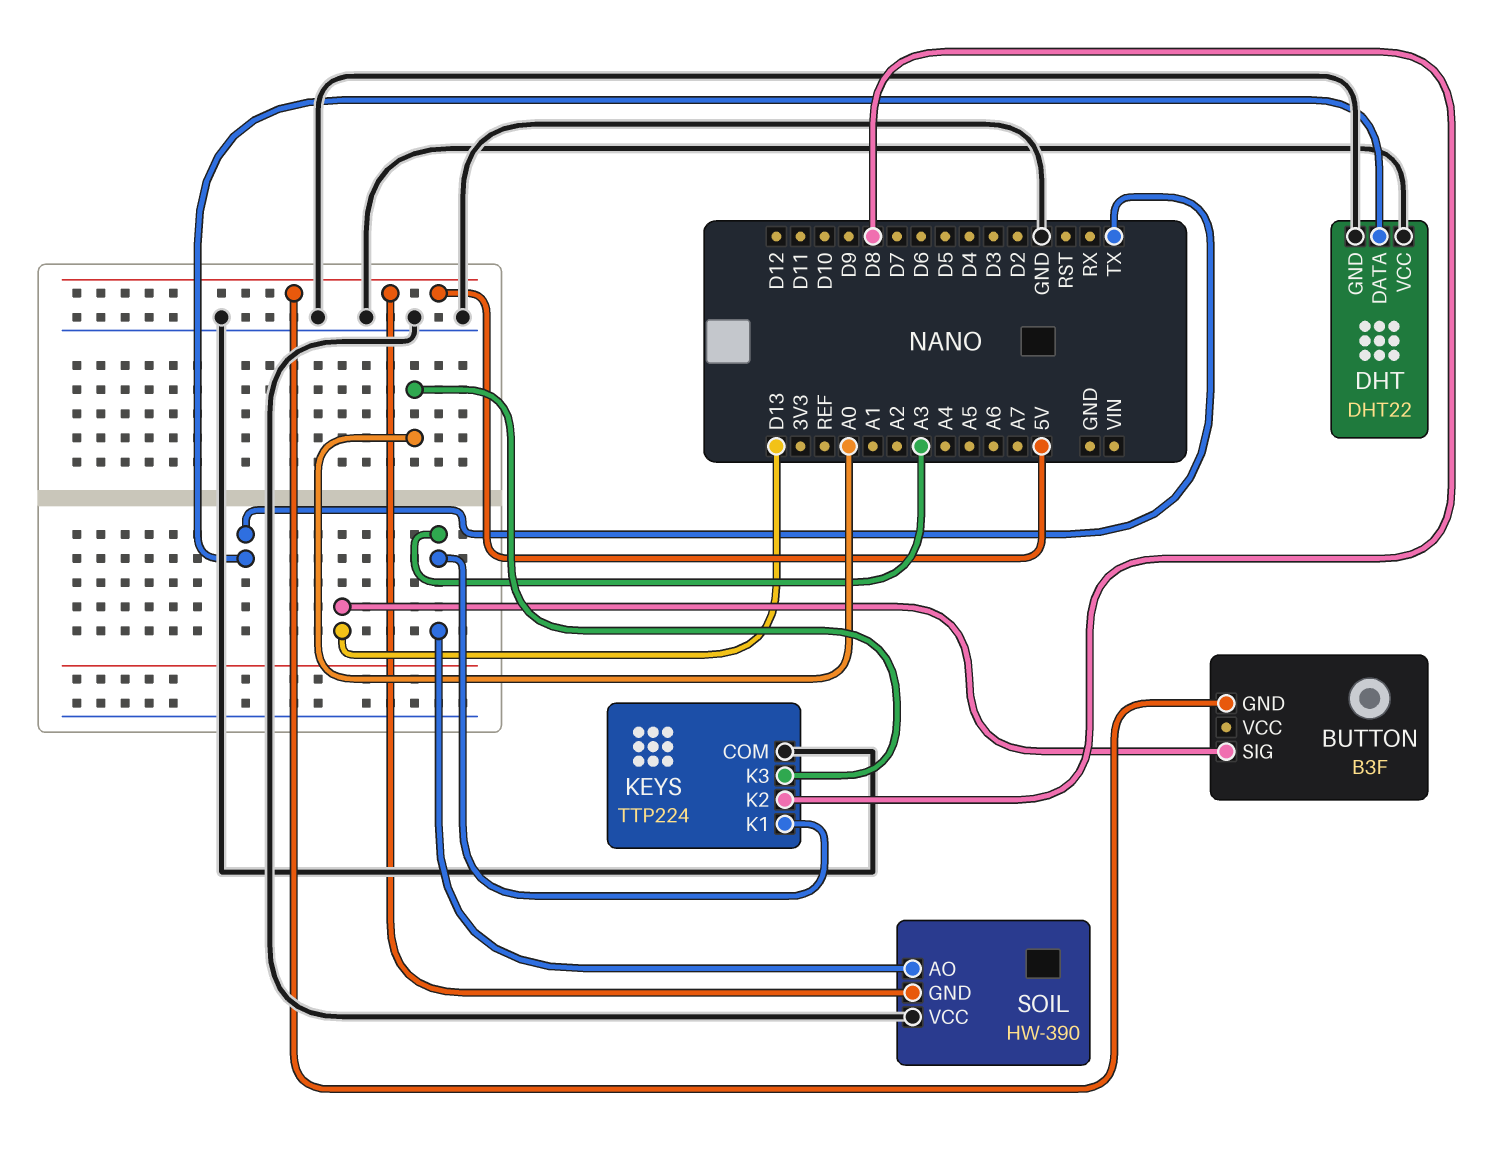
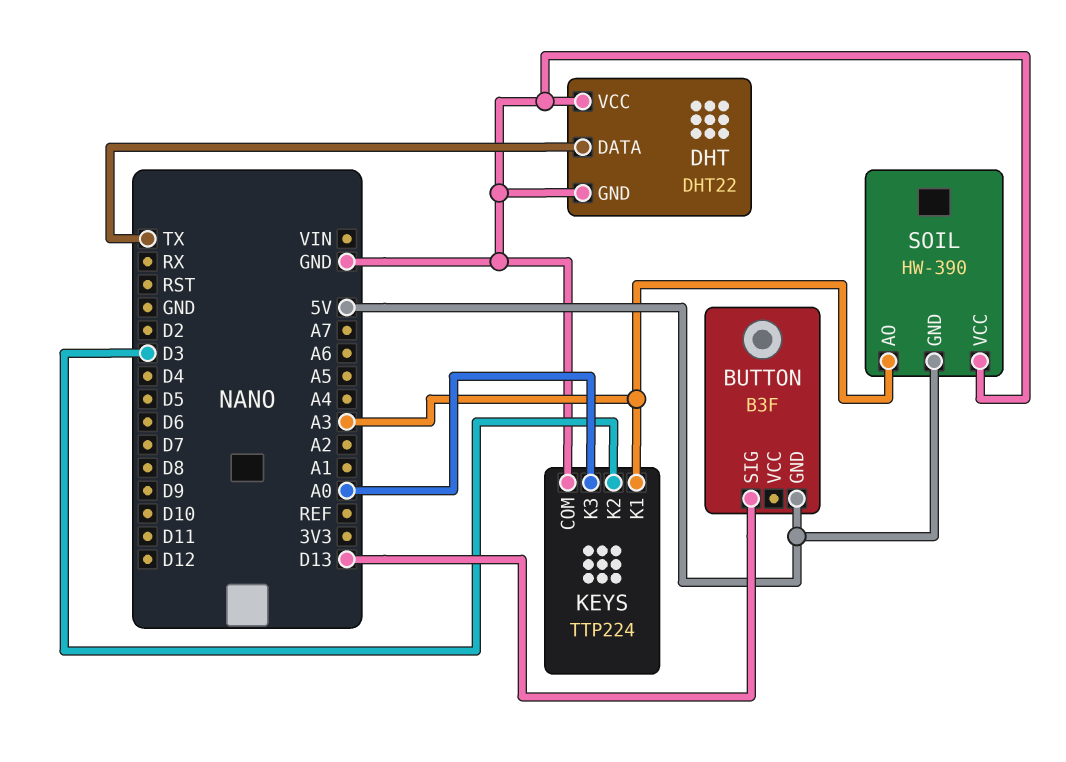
KEYS pin K2: D8 -> D3

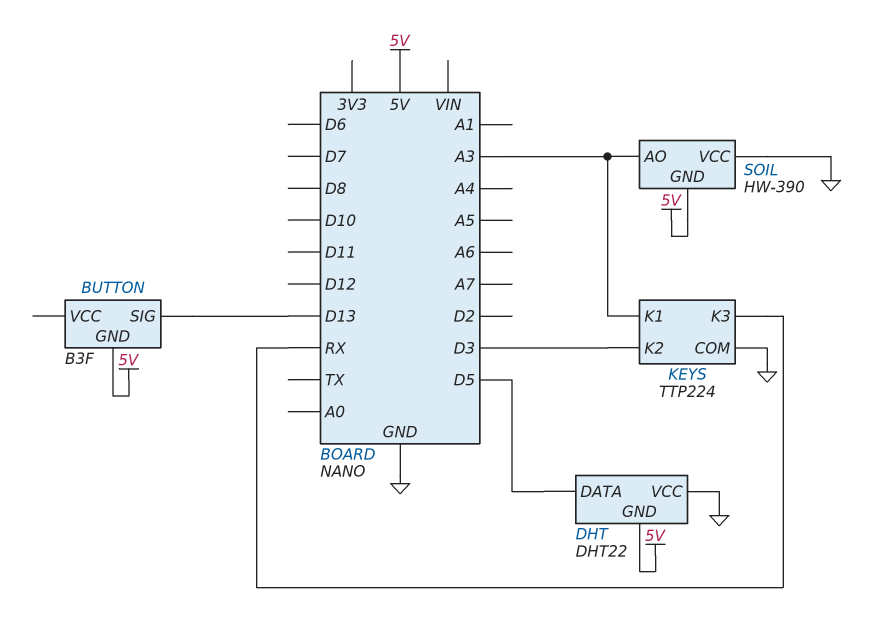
DHT pin DATA: TX -> D5
DHT pin GND: GND -> 5V
KEYS pin K3: A0 -> RX

